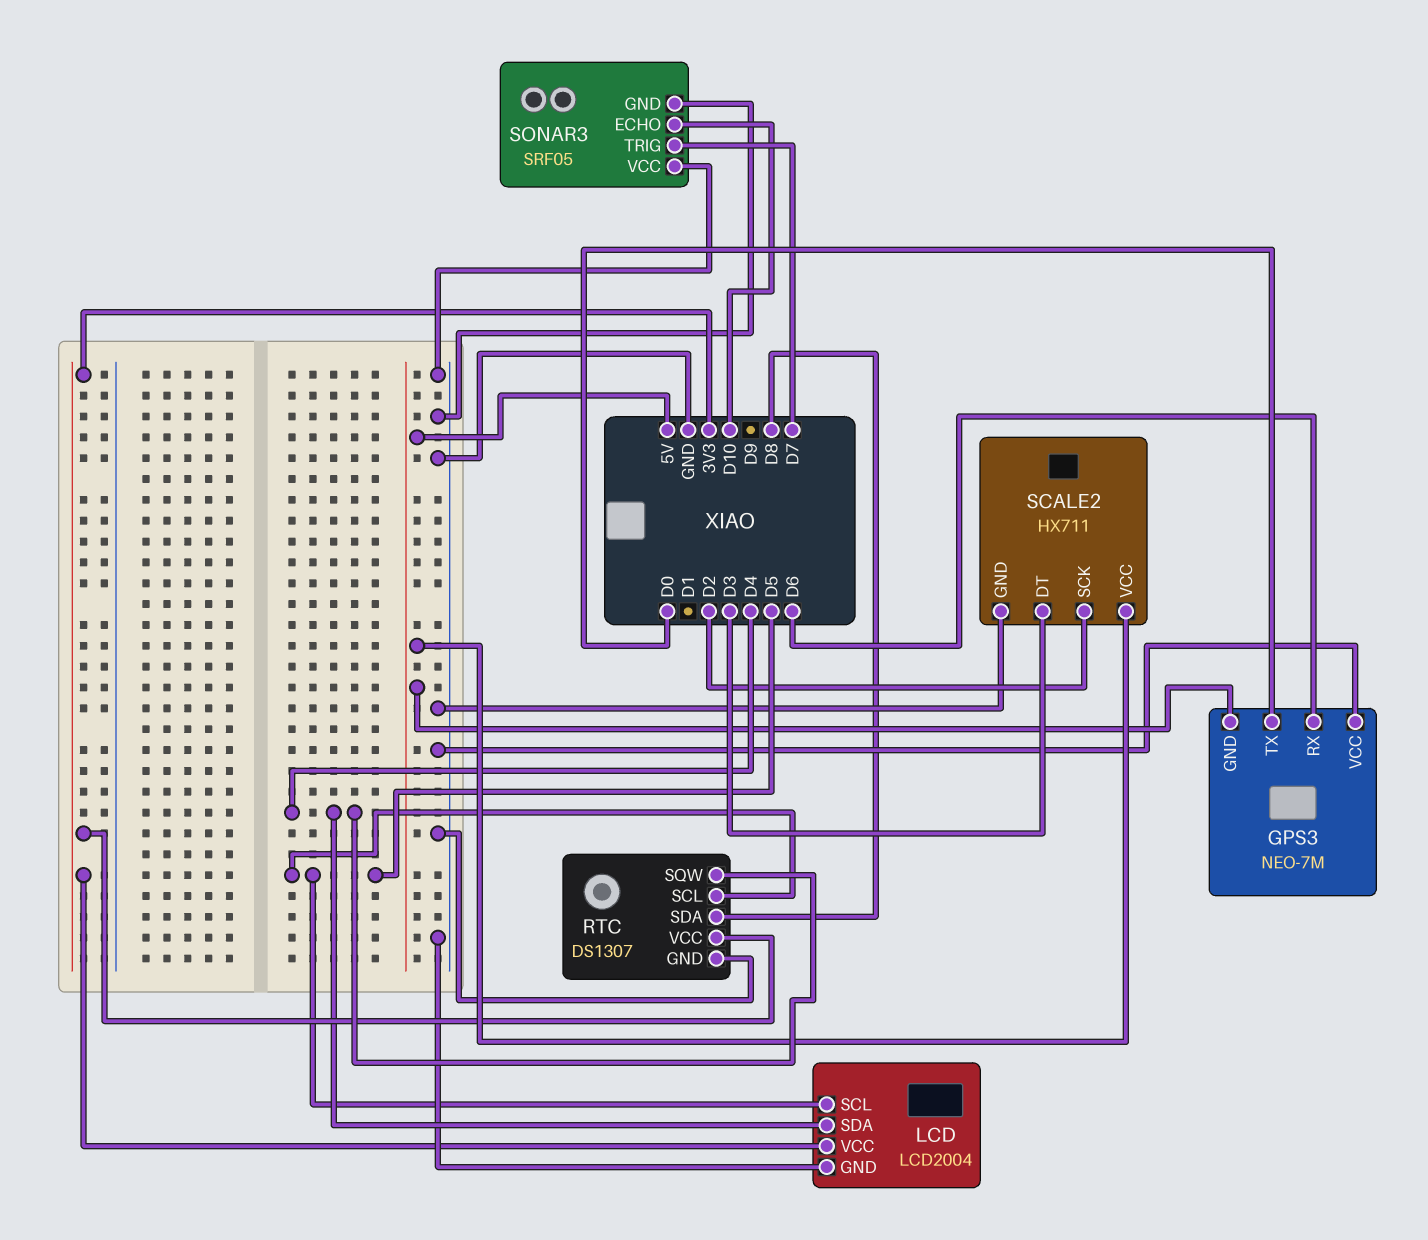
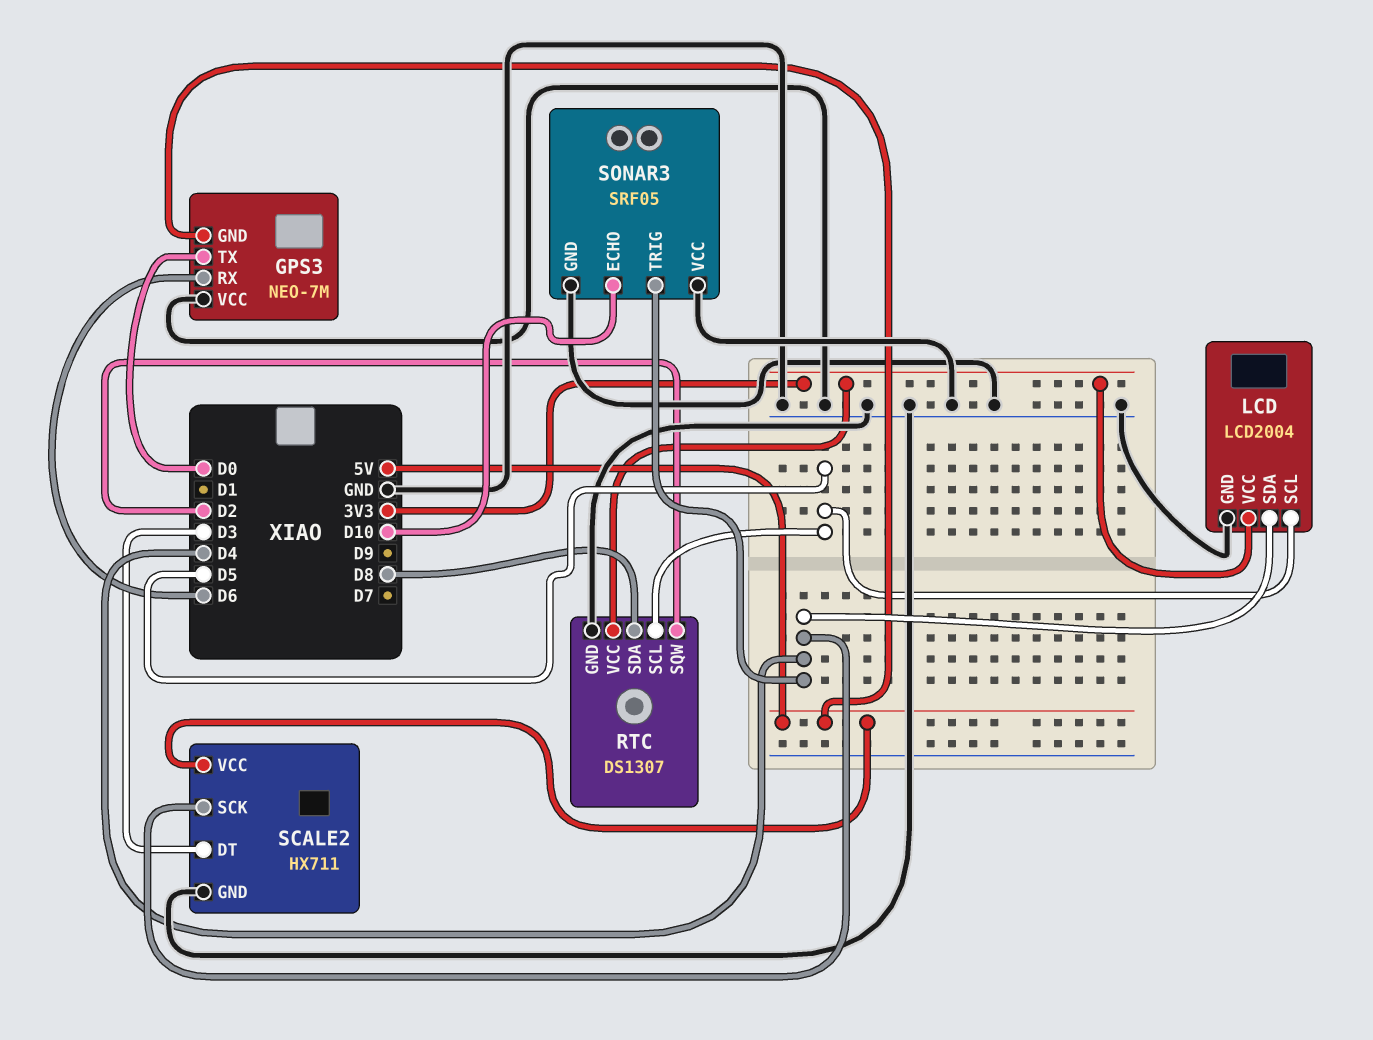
RTC pin SQW: D4 -> D2
SCALE2 pin SCK: D2 -> D4
SONAR3 pin TRIG: D7 -> D4

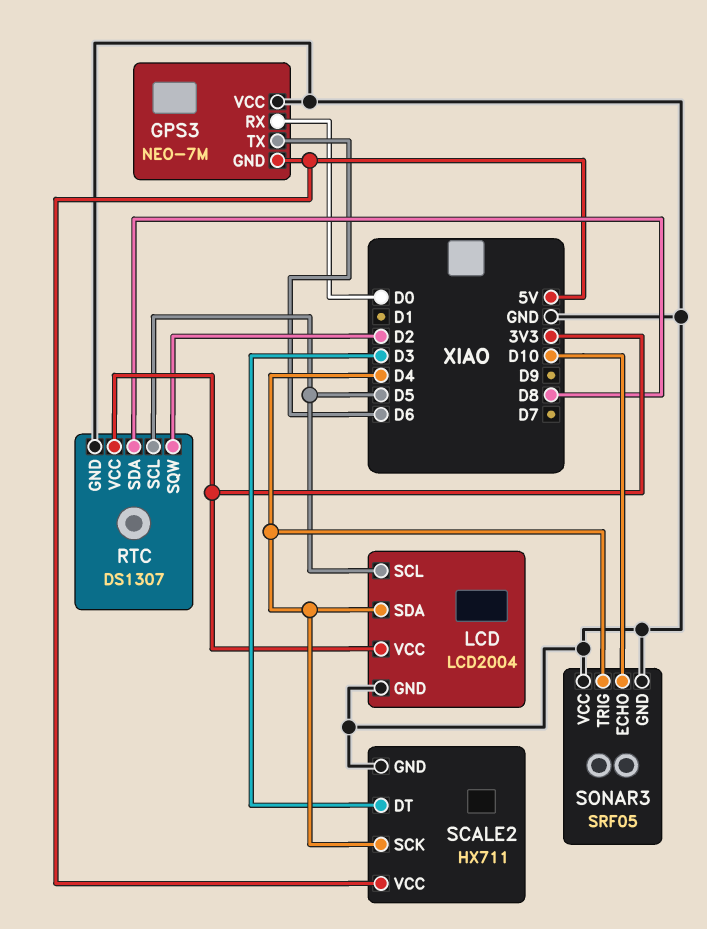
GPS3 pin RX: D6 -> D0
GPS3 pin TX: D0 -> D6

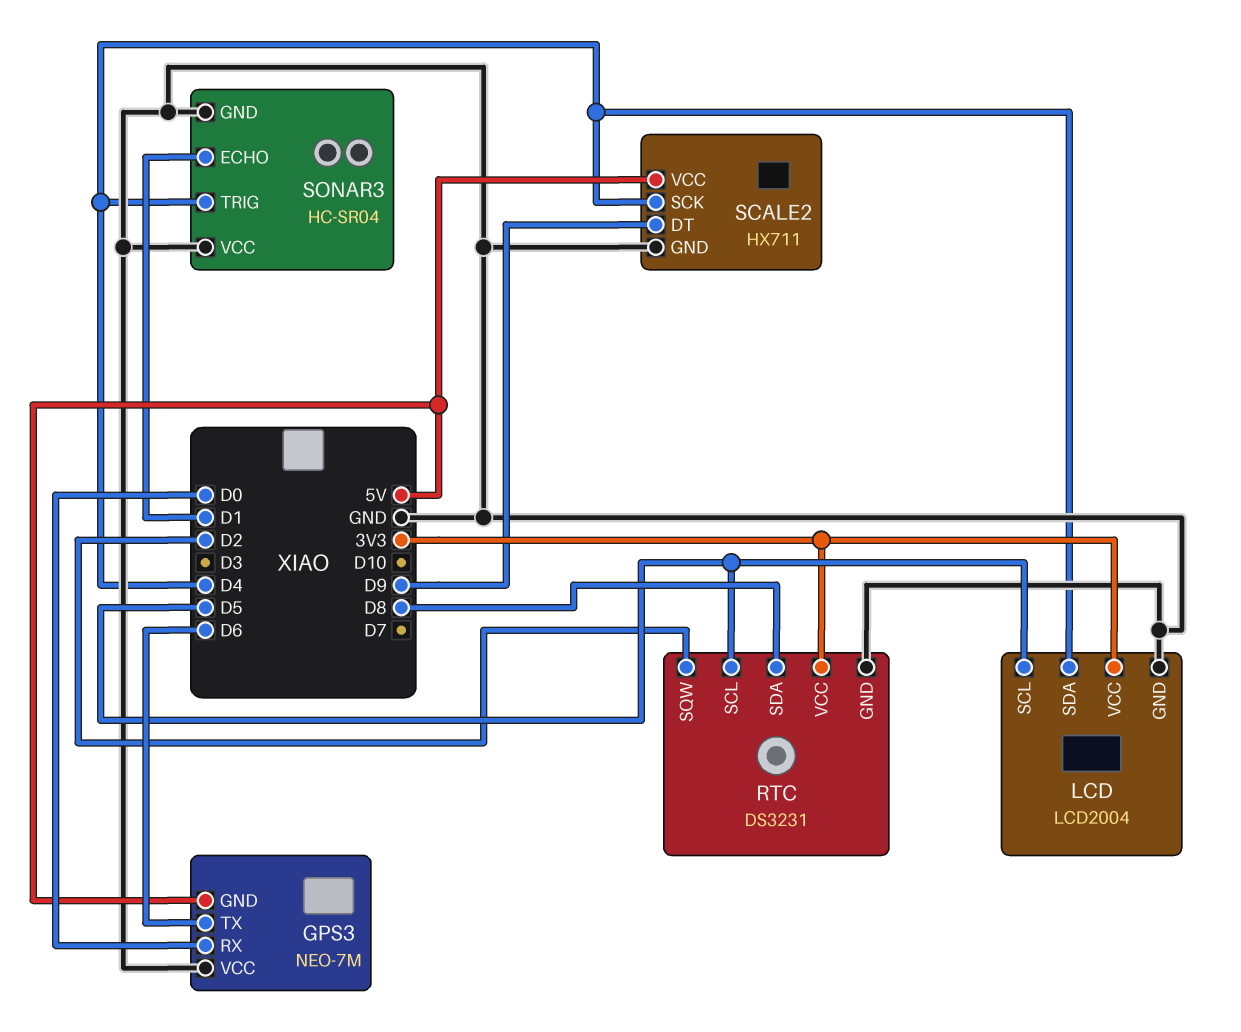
RTC: DS1307 -> DS3231
SCALE2 pin DT: D3 -> D9
SONAR3: SRF05 -> HC-SR04
SONAR3 pin ECHO: D10 -> D1

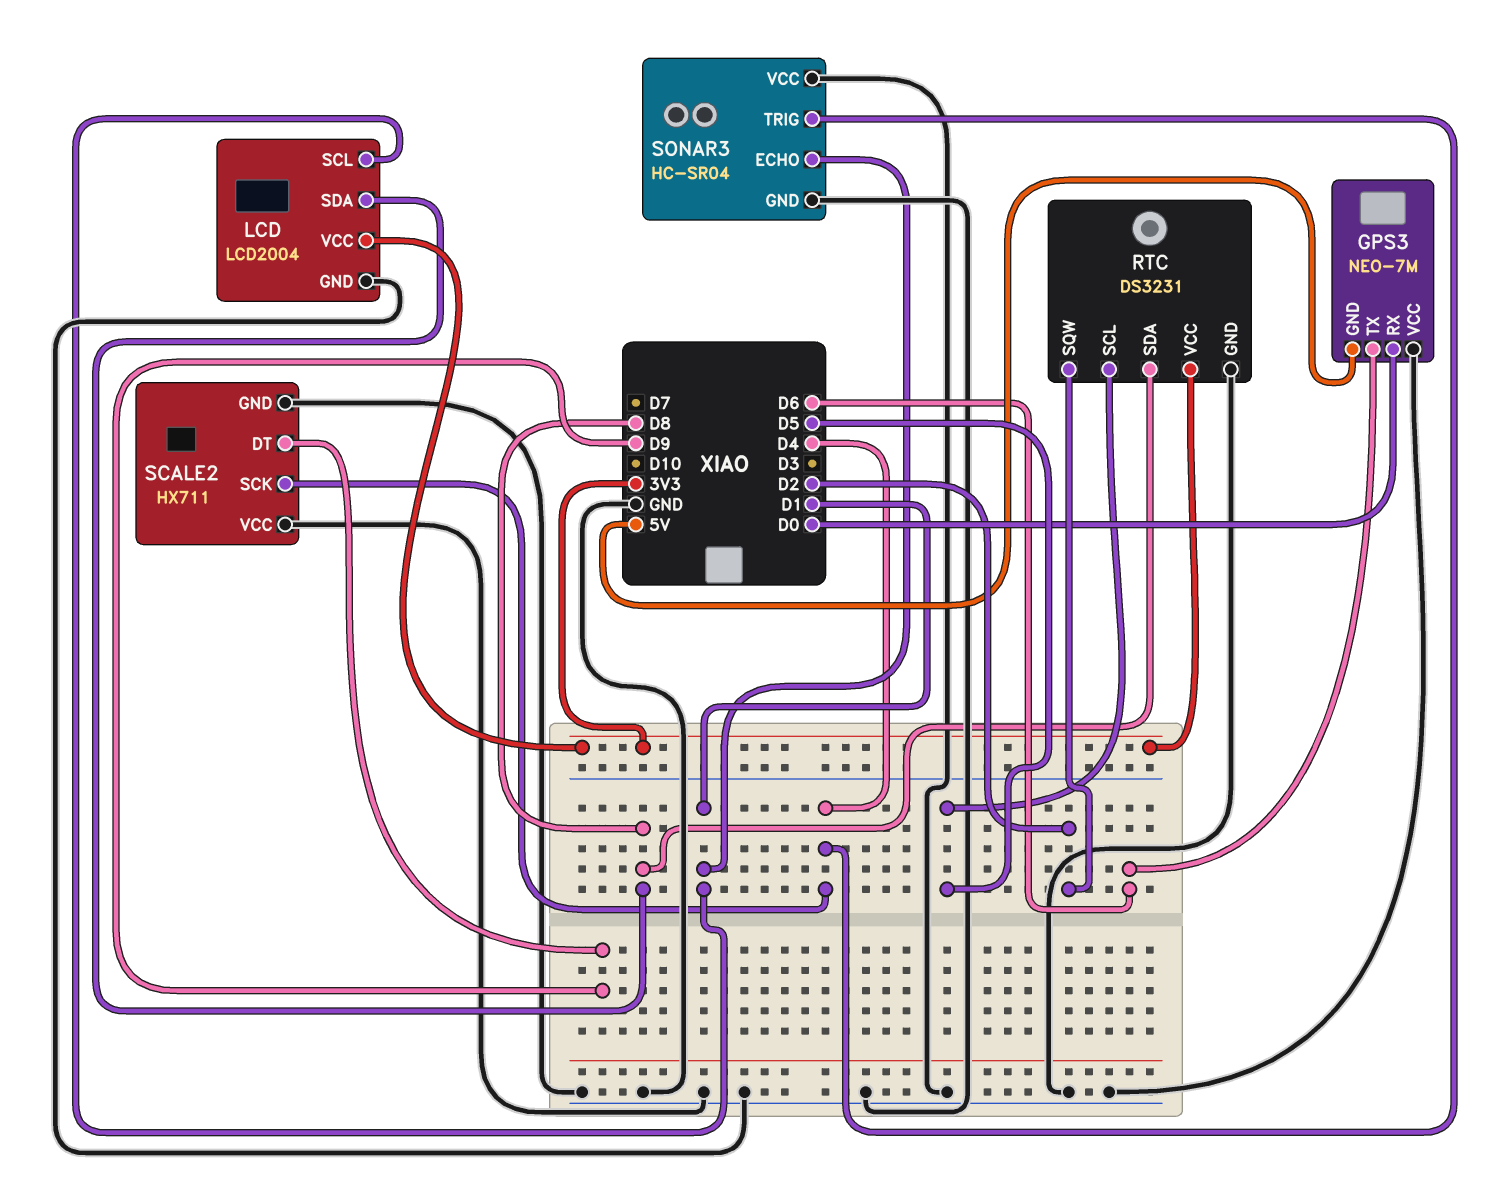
LCD pin SCL: D5 -> D1
LCD pin SDA: D4 -> D8
SCALE2 pin VCC: 5V -> GND

